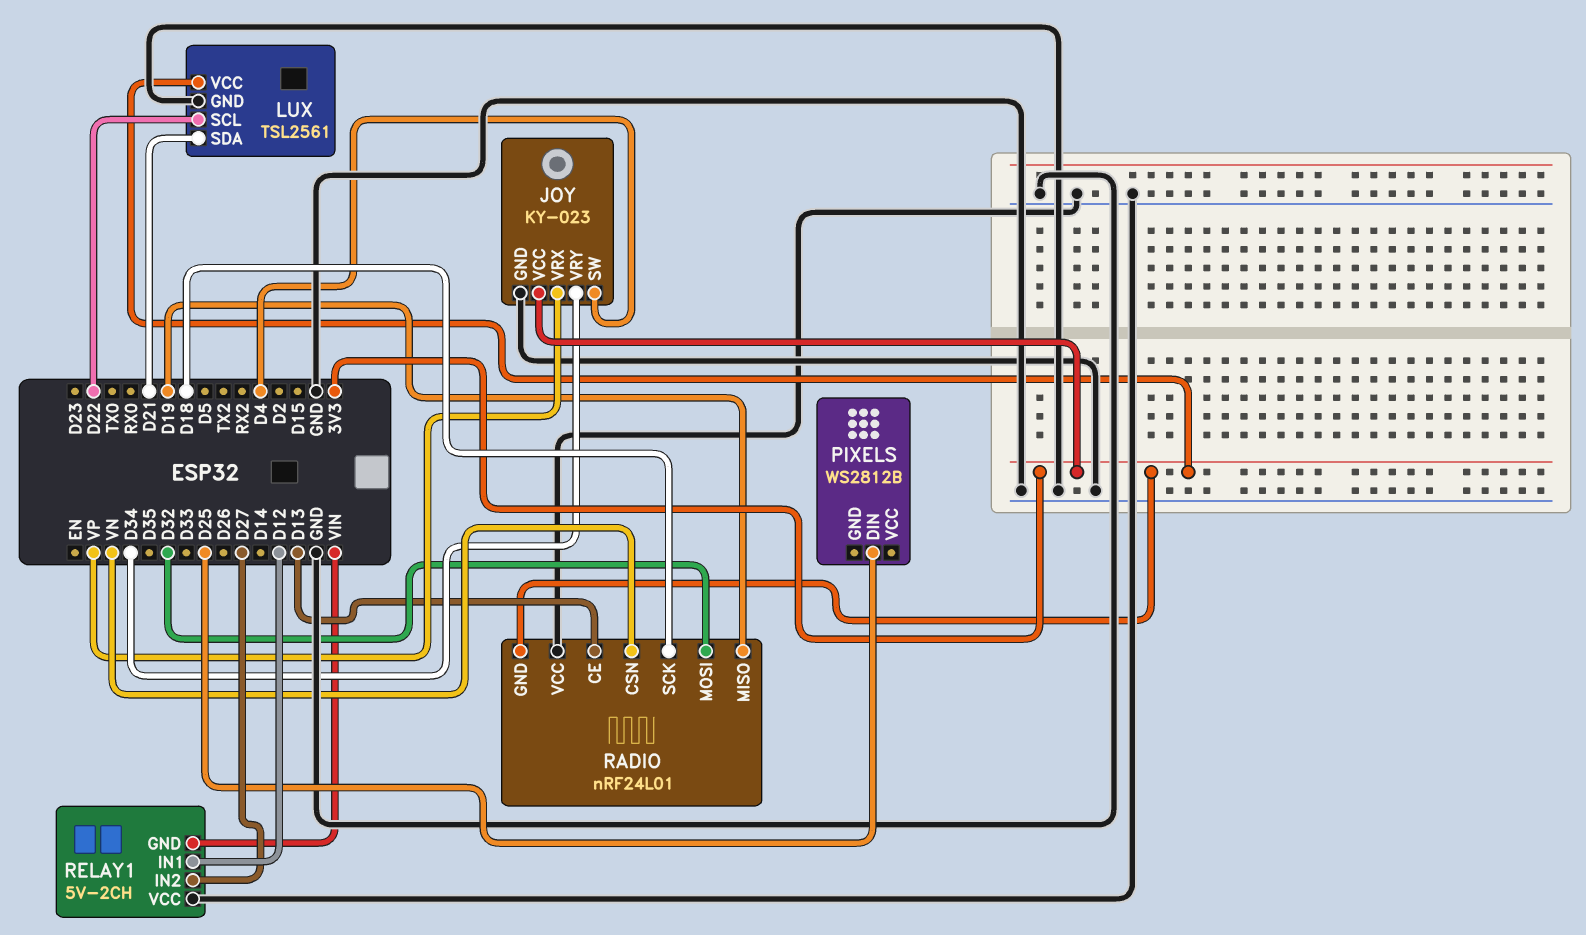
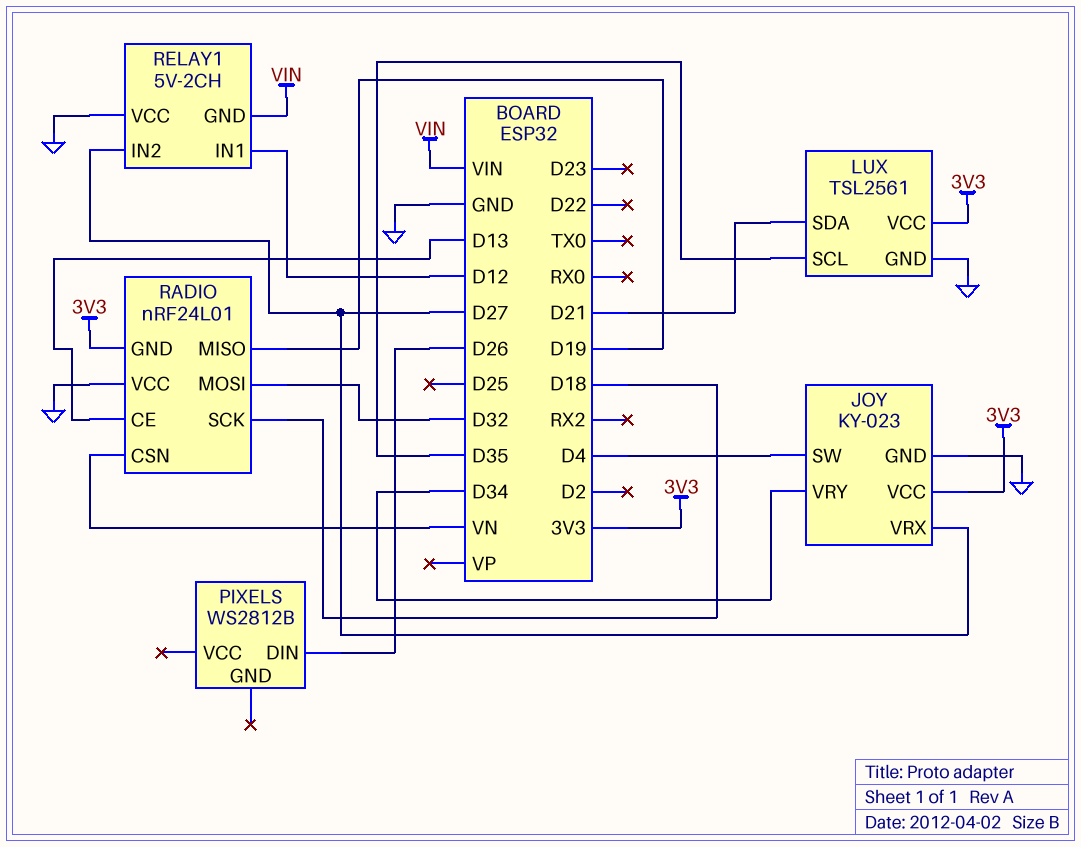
JOY pin VRX: VP -> D27
LUX pin SCL: D22 -> D35
PIXELS pin DIN: D25 -> D26

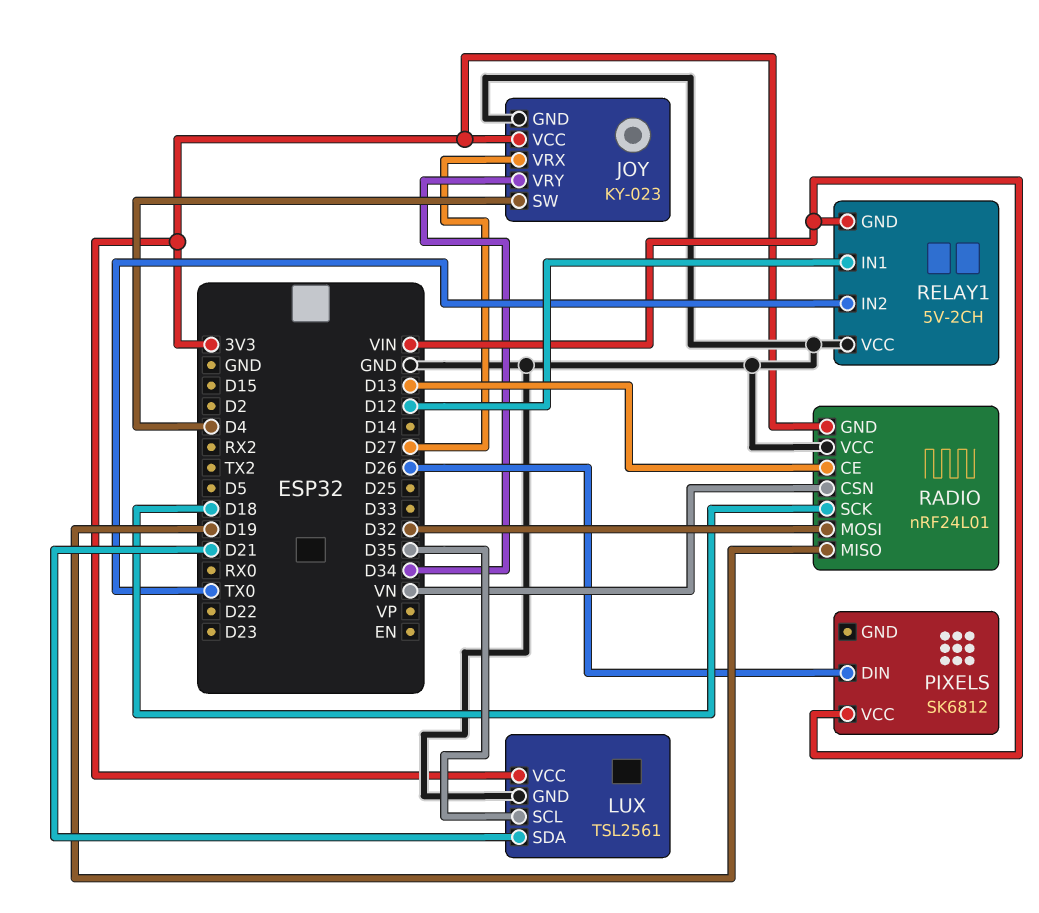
PIXELS: WS2812B -> SK6812
PIXELS pin VCC: none -> VIN
RELAY1 pin IN2: D27 -> TX0

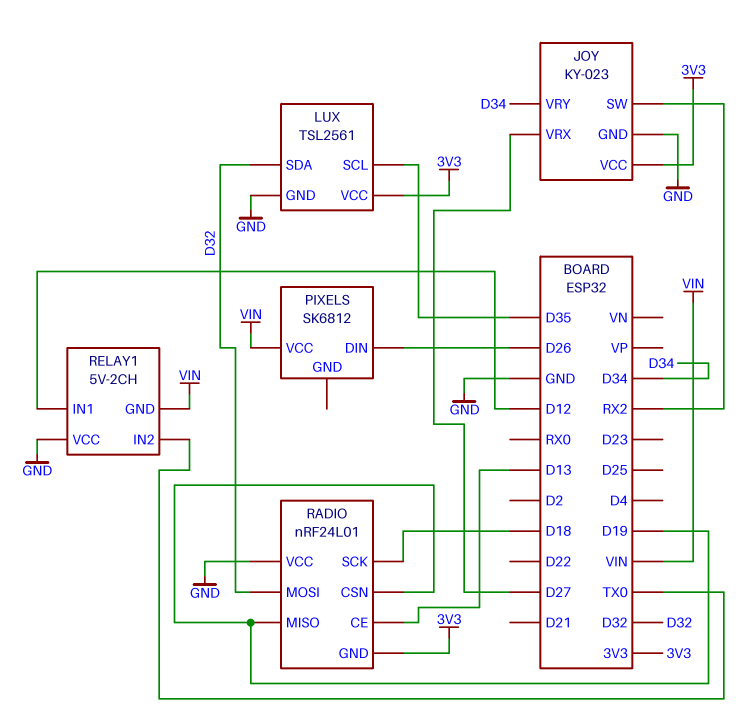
JOY pin SW: D4 -> RX2
LUX pin SDA: D21 -> D32
RADIO pin CSN: VN -> D19

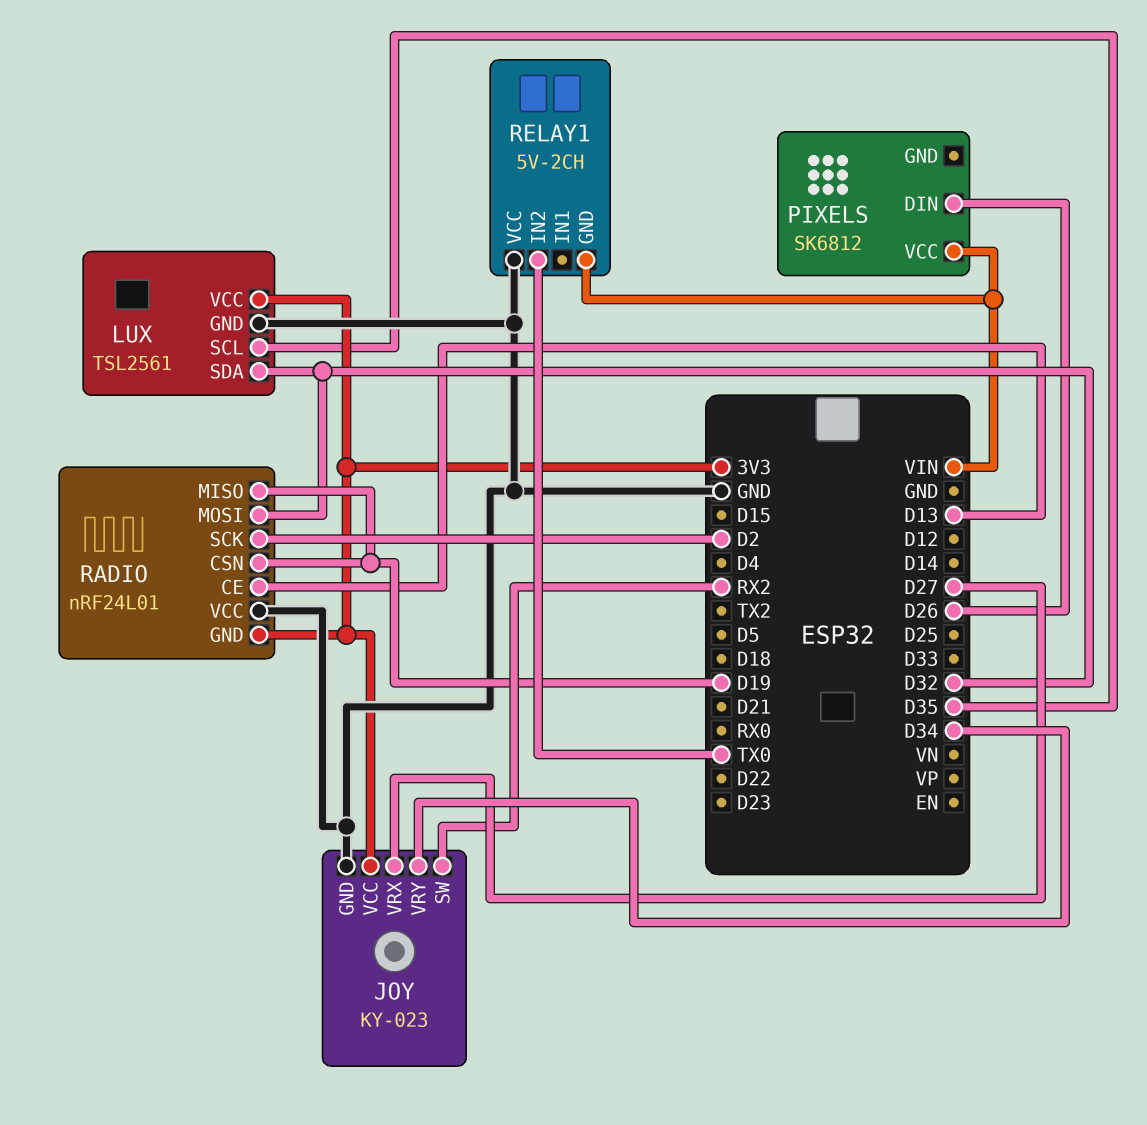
RADIO pin SCK: D18 -> D2
RELAY1 pin IN1: D12 -> none

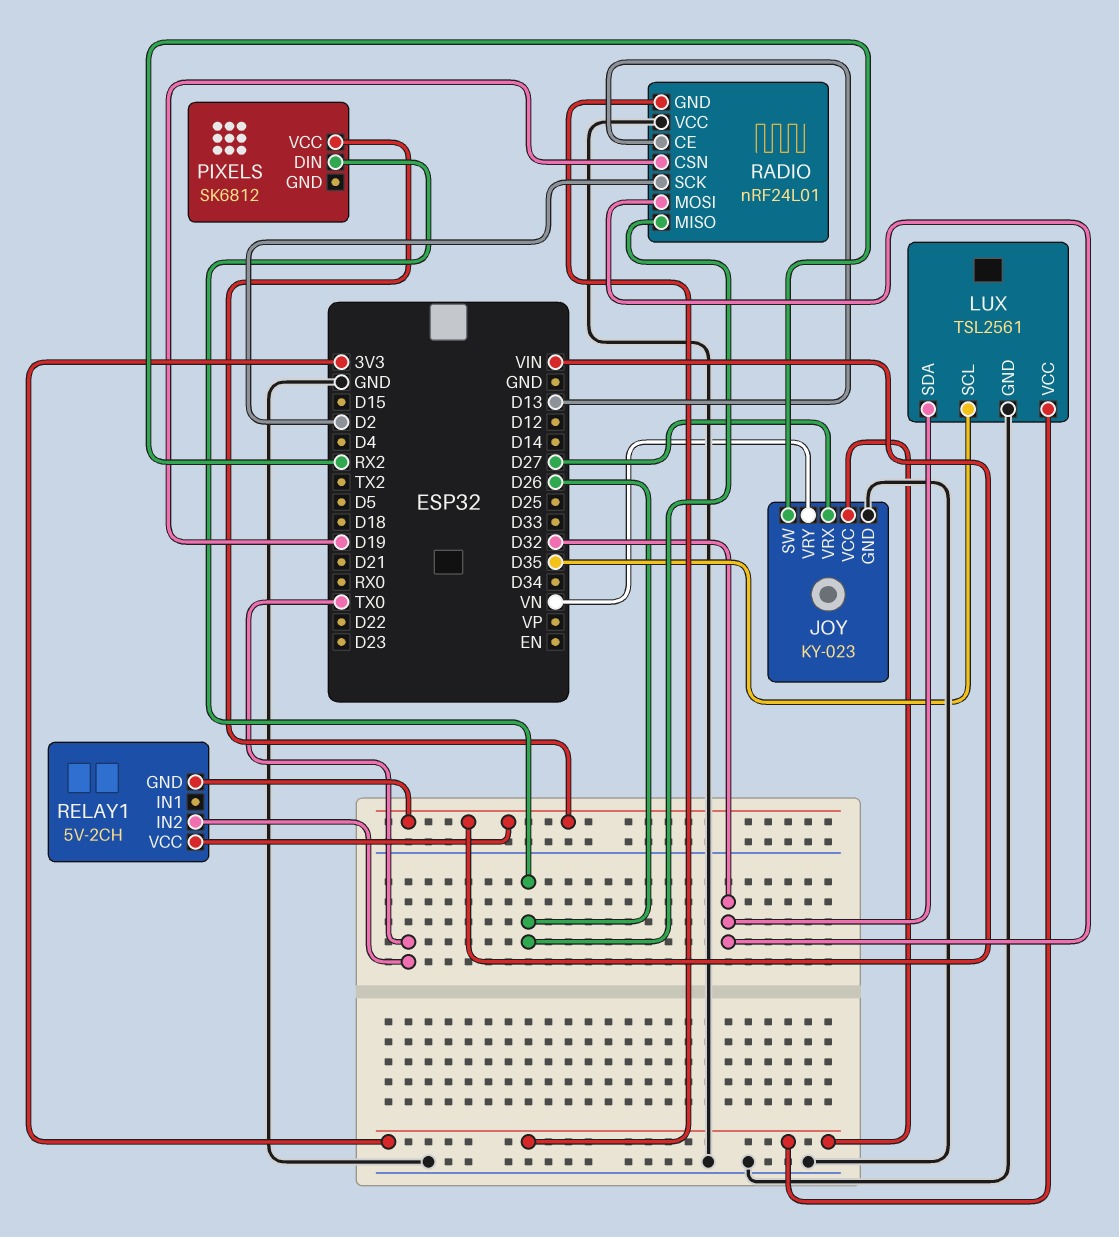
JOY pin VRY: D34 -> VN
RADIO pin MISO: D19 -> D26
RELAY1 pin VCC: GND -> VIN

